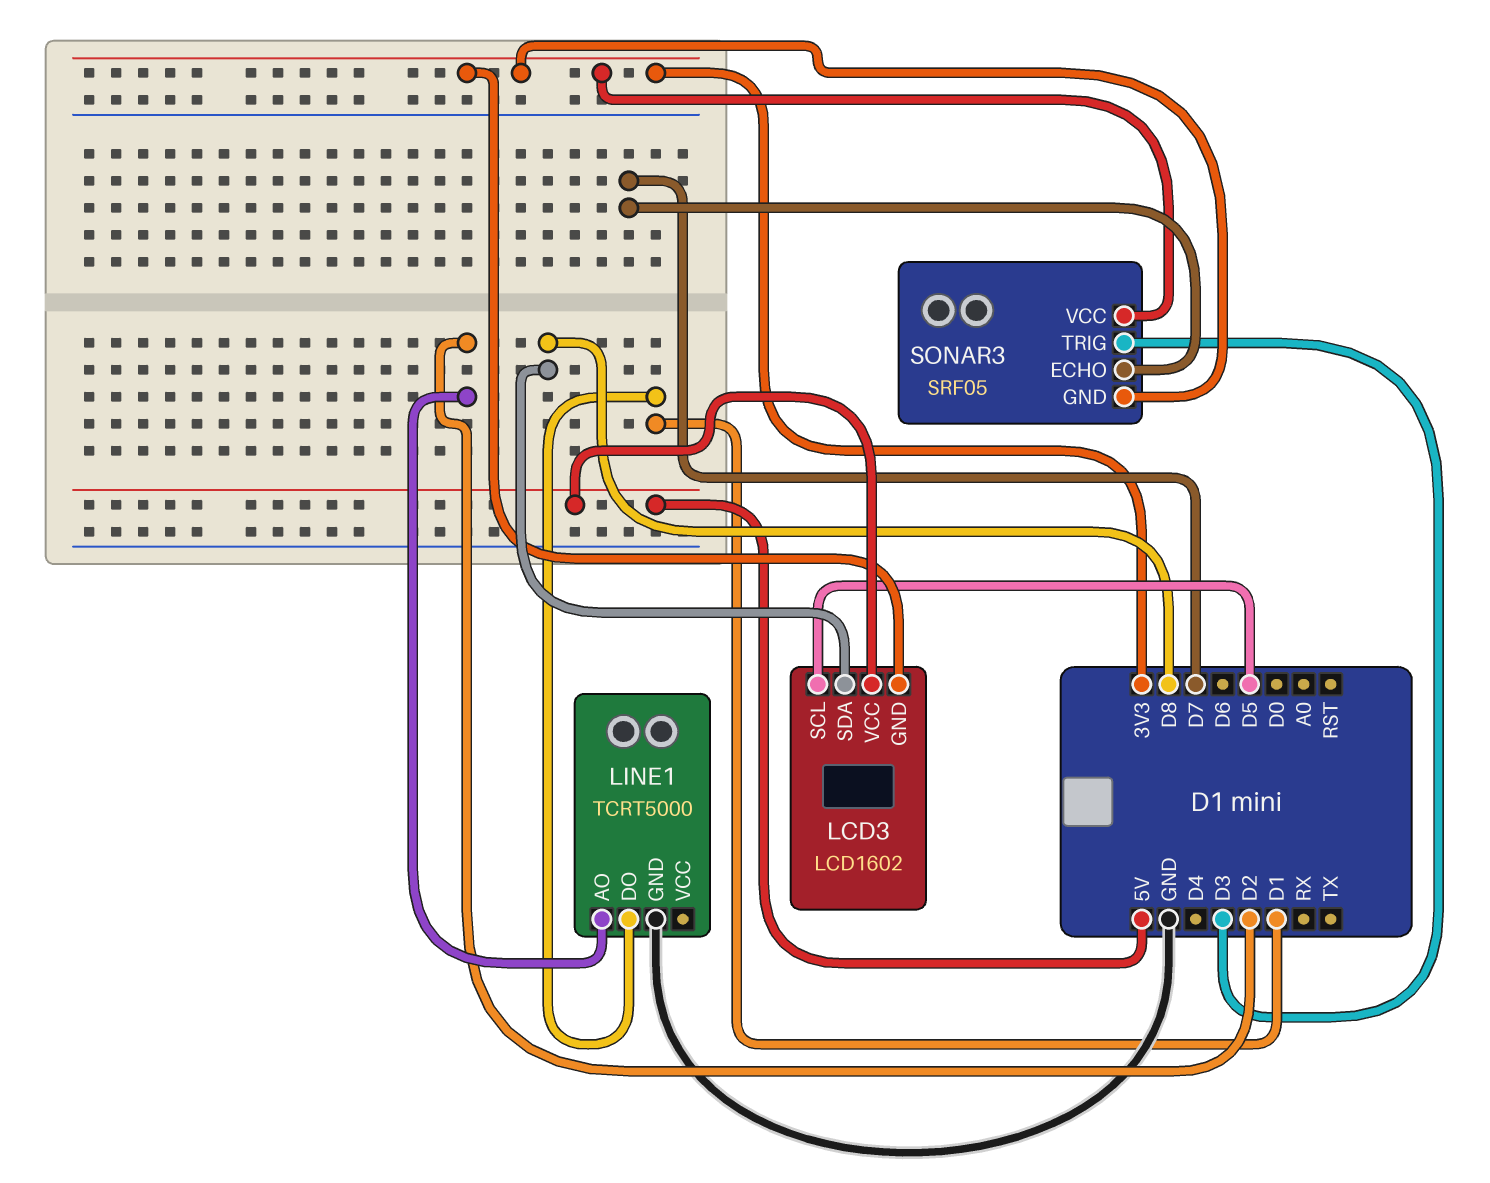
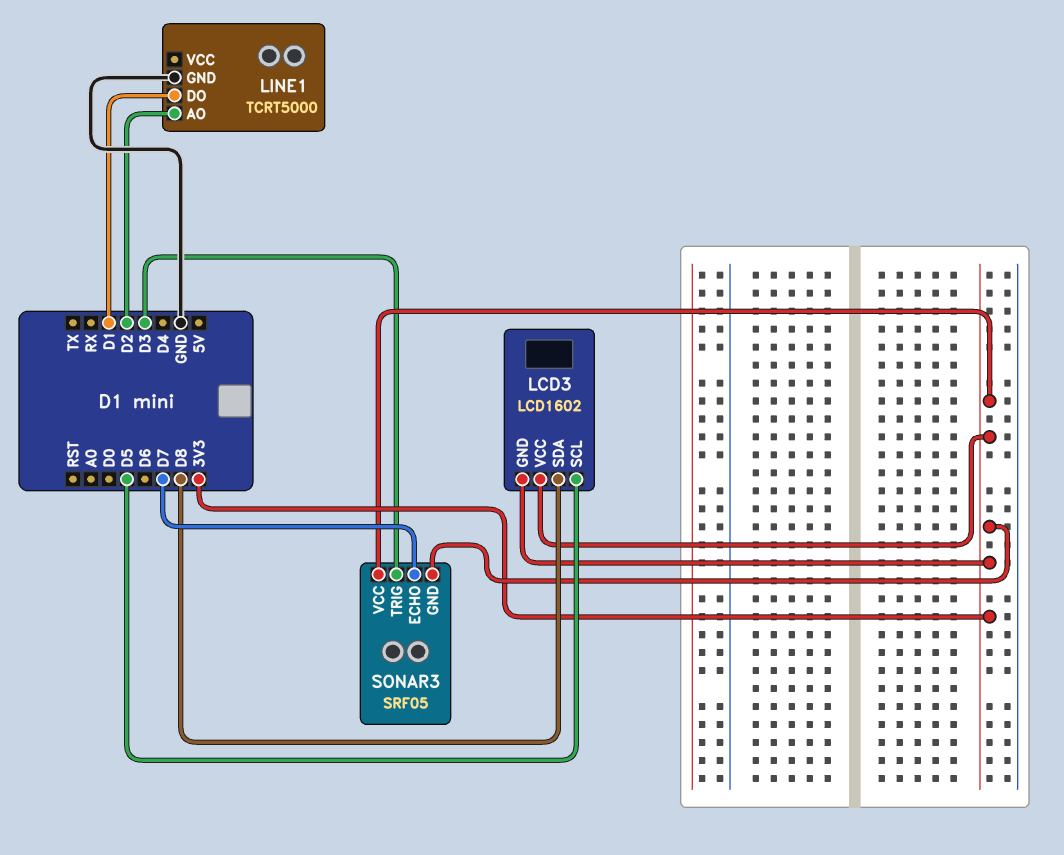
LCD3 pin VCC: 5V -> 3V3

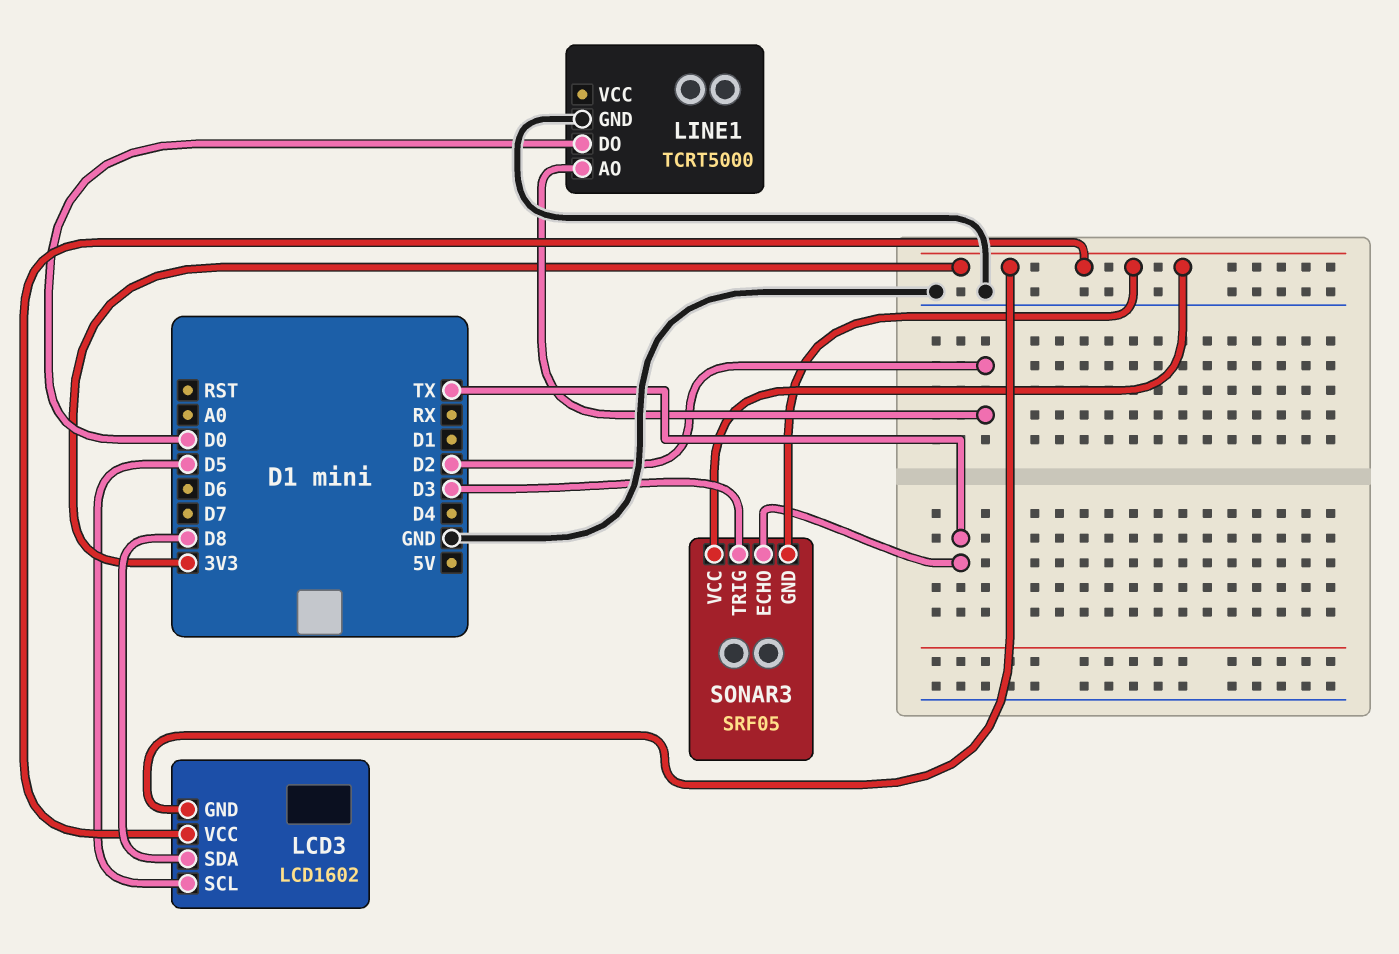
LINE1 pin DO: D1 -> D0
SONAR3 pin ECHO: D7 -> TX

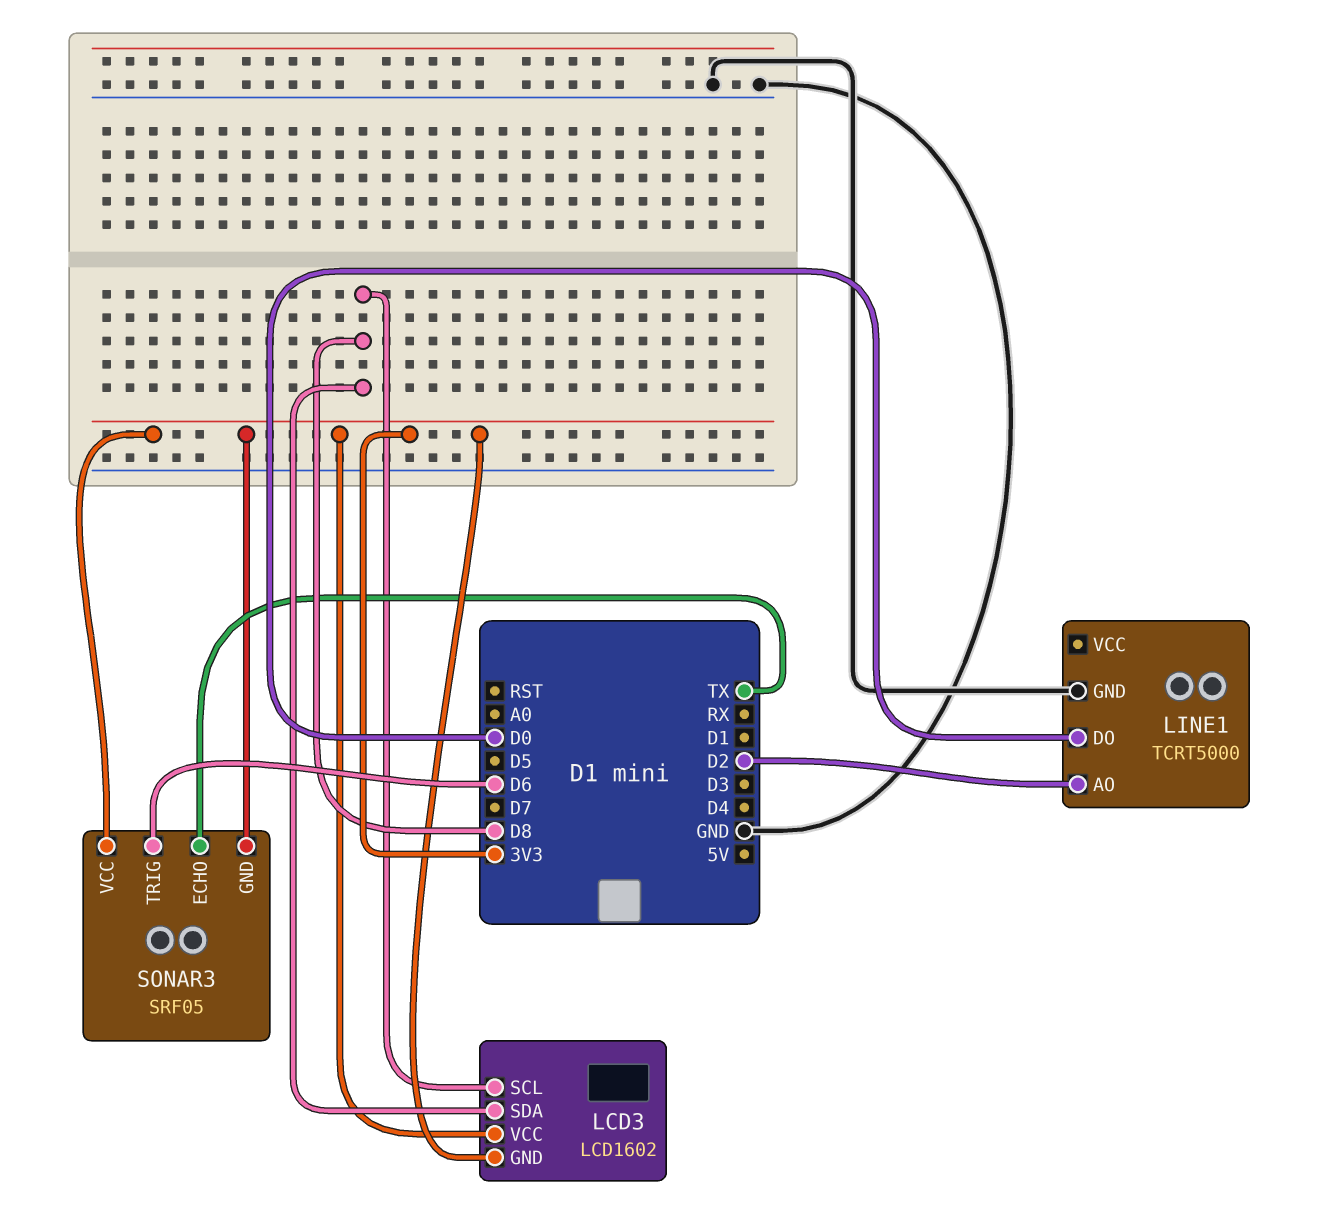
LCD3 pin SCL: D5 -> D8
SONAR3 pin TRIG: D3 -> D6

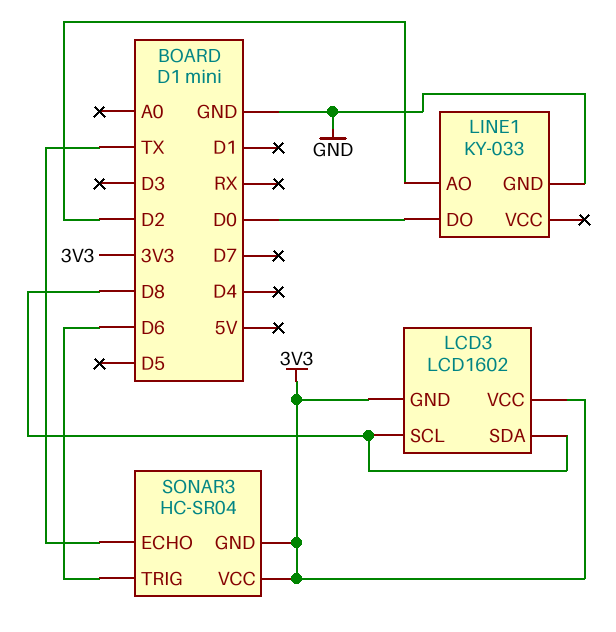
LINE1: TCRT5000 -> KY-033
SONAR3: SRF05 -> HC-SR04

